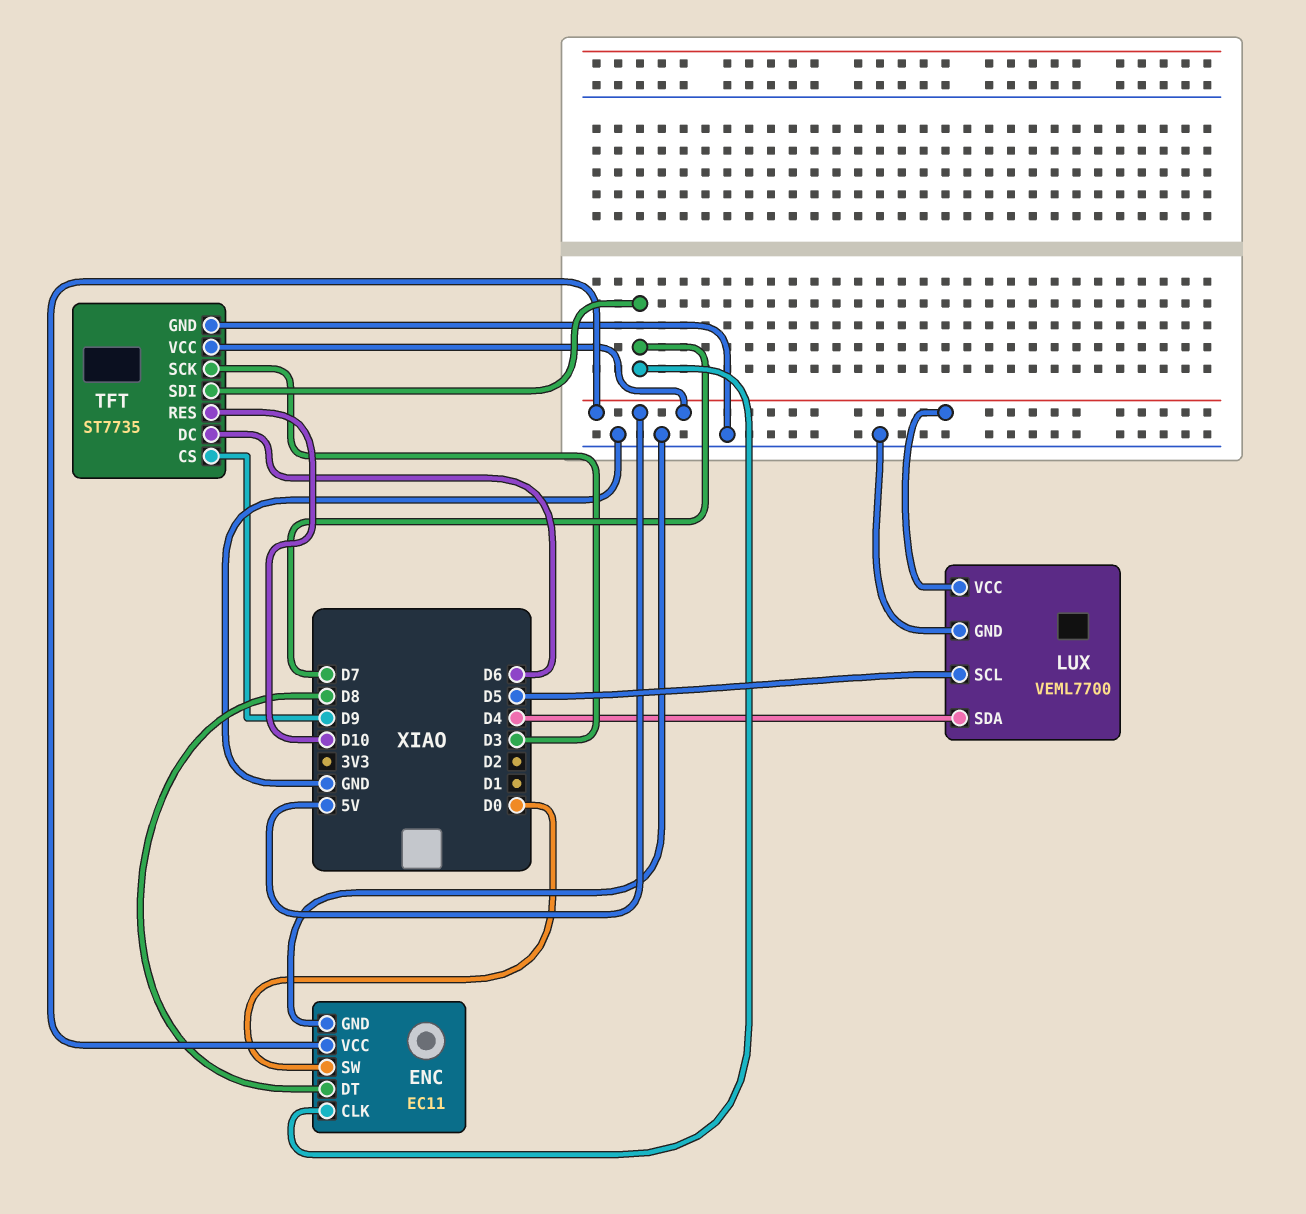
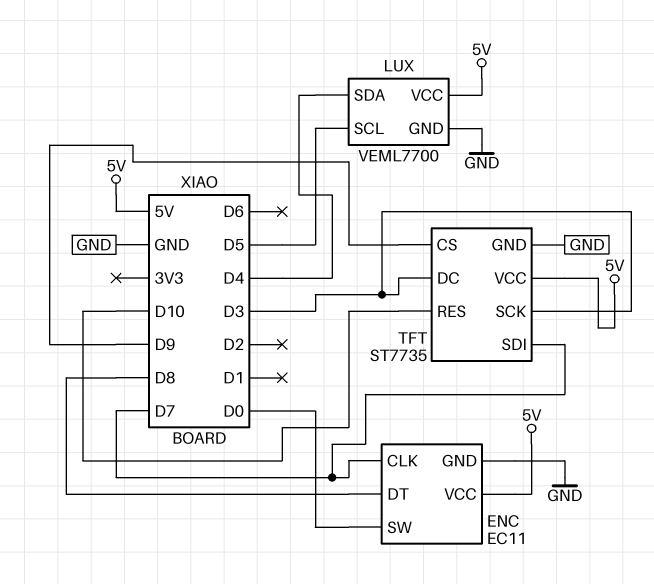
TFT pin DC: D6 -> D3

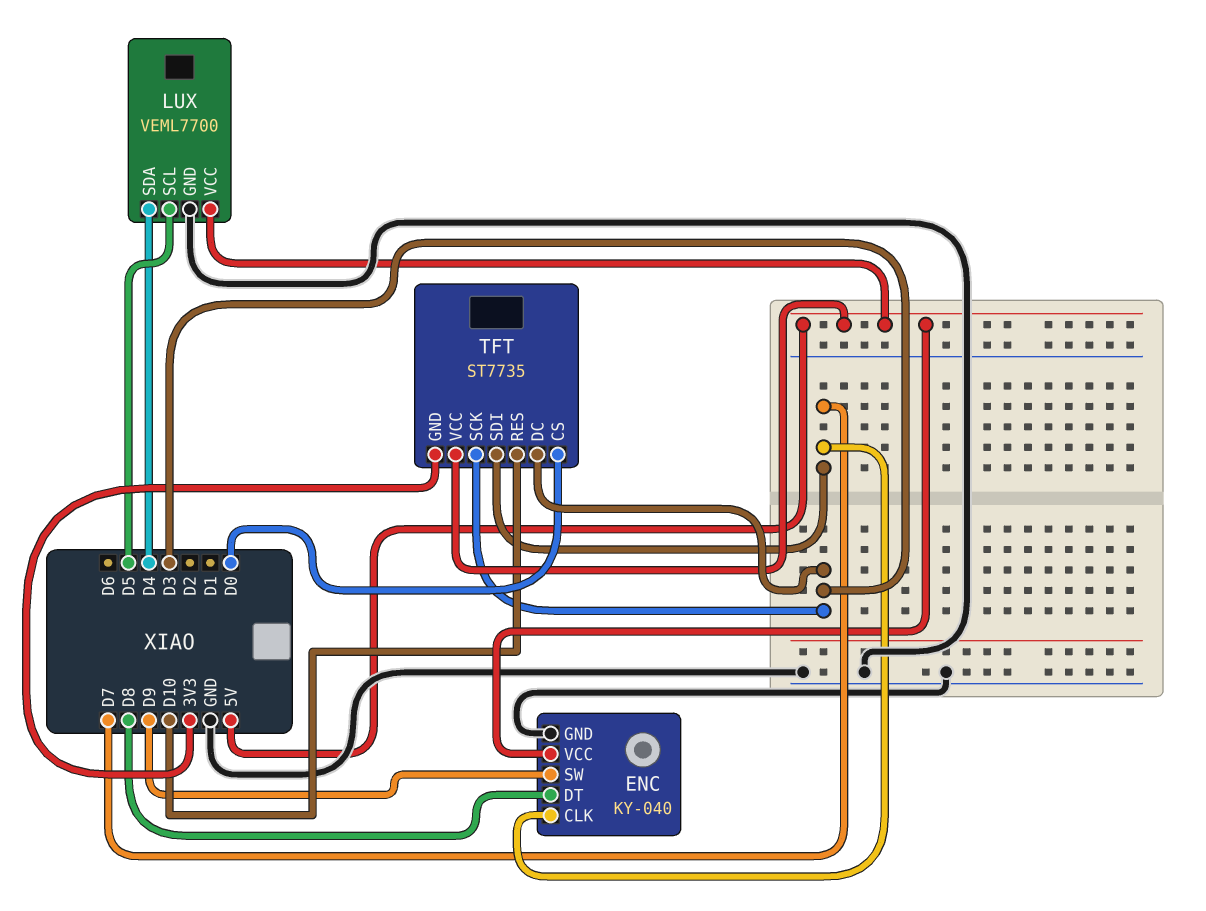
ENC: EC11 -> KY-040
ENC pin SW: D0 -> D9
TFT pin CS: D9 -> D0
TFT pin GND: GND -> 3V3

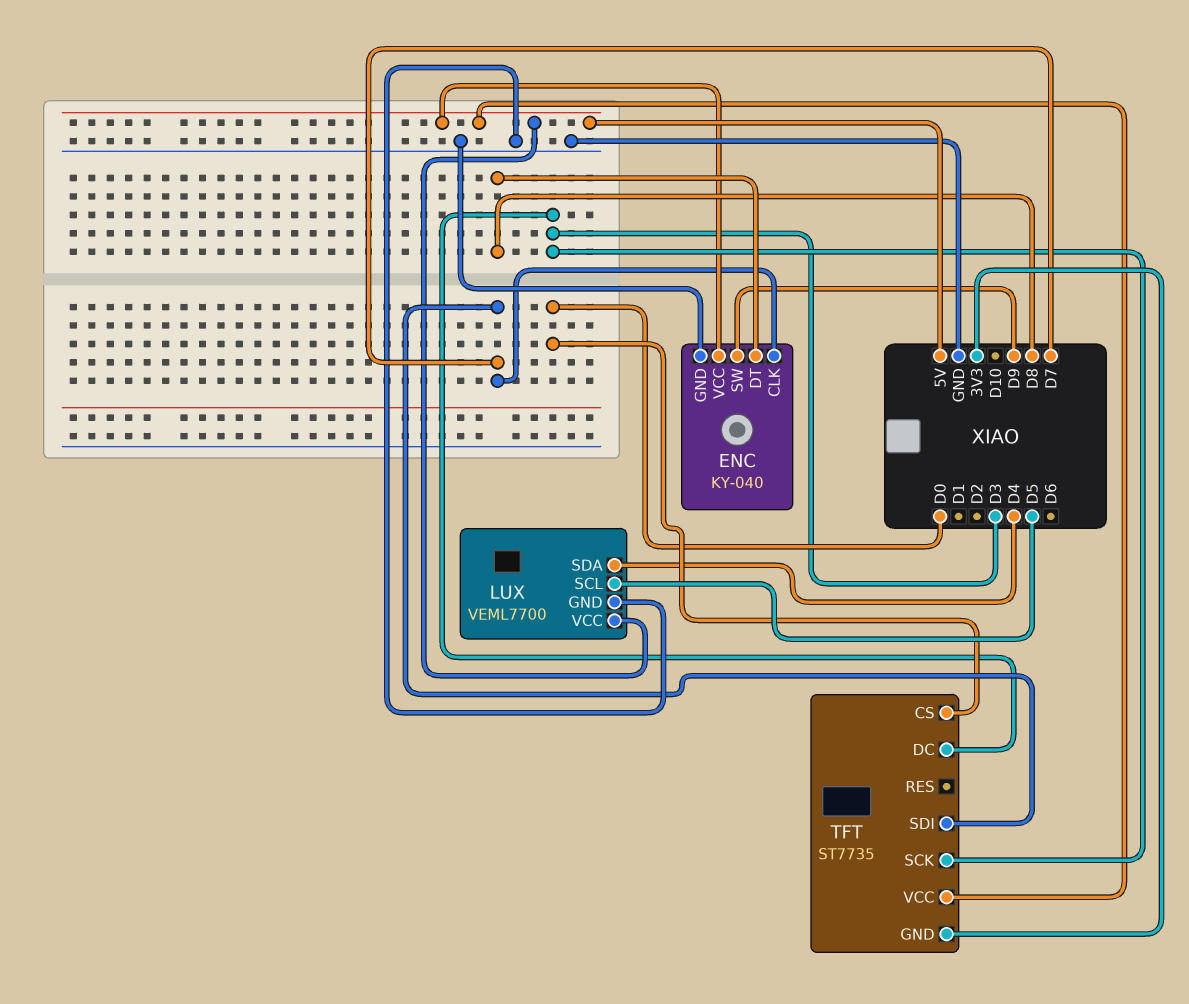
TFT pin RES: D10 -> none

